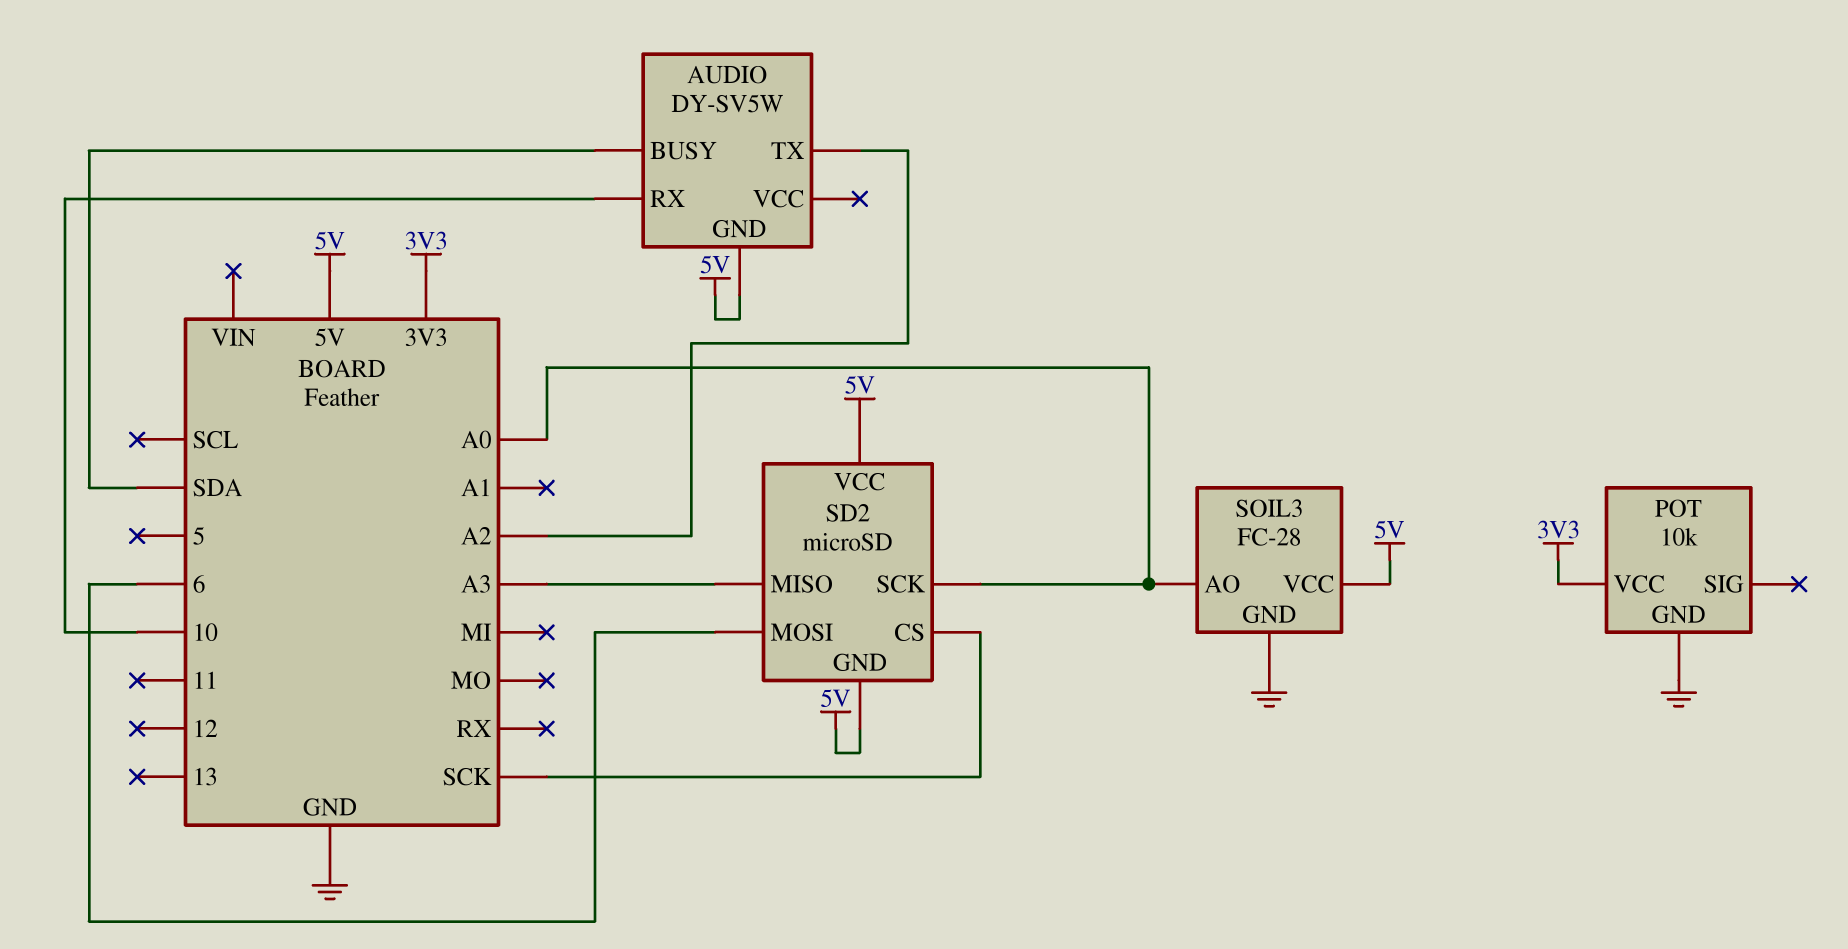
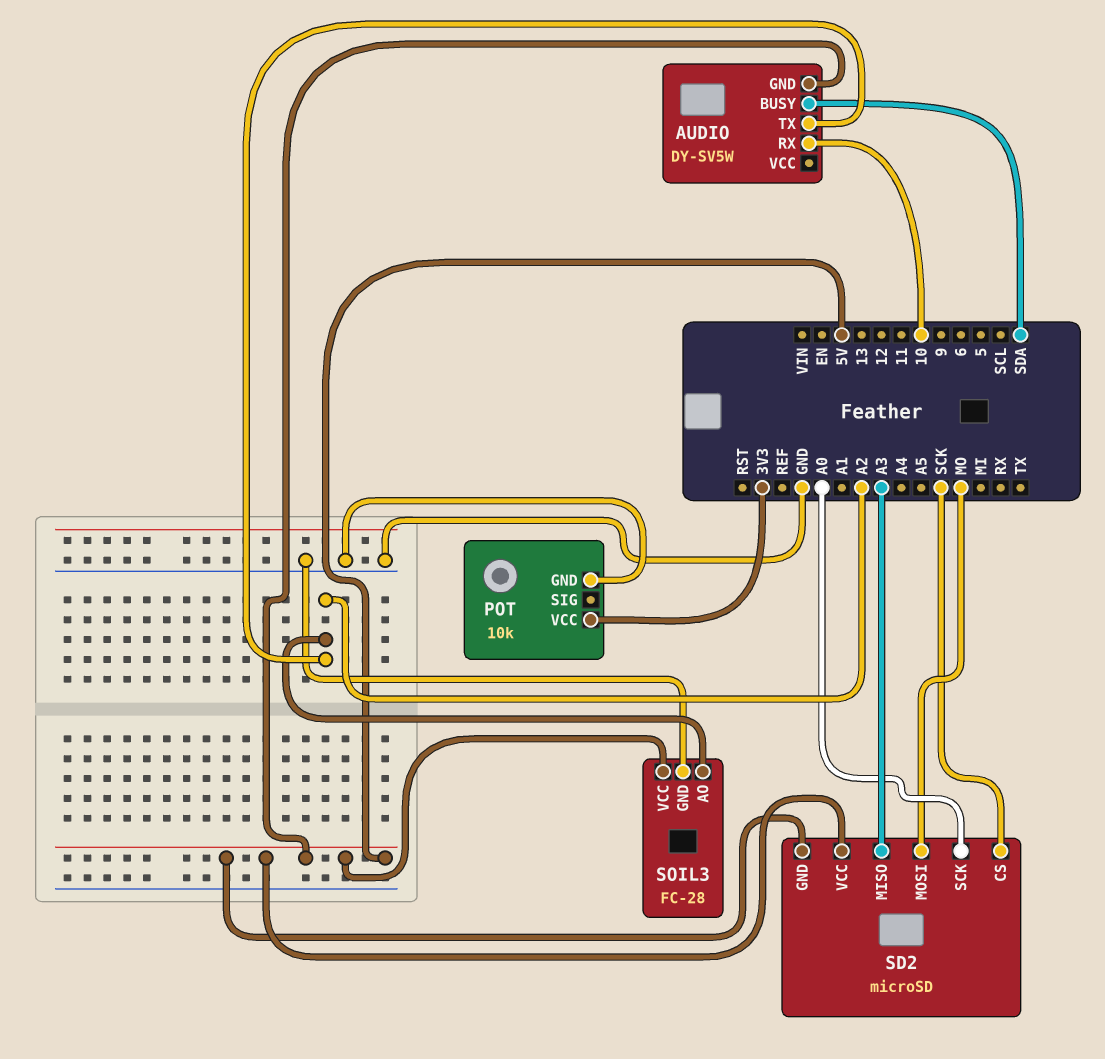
SD2 pin MOSI: 6 -> MO
SOIL3 pin AO: A0 -> A2

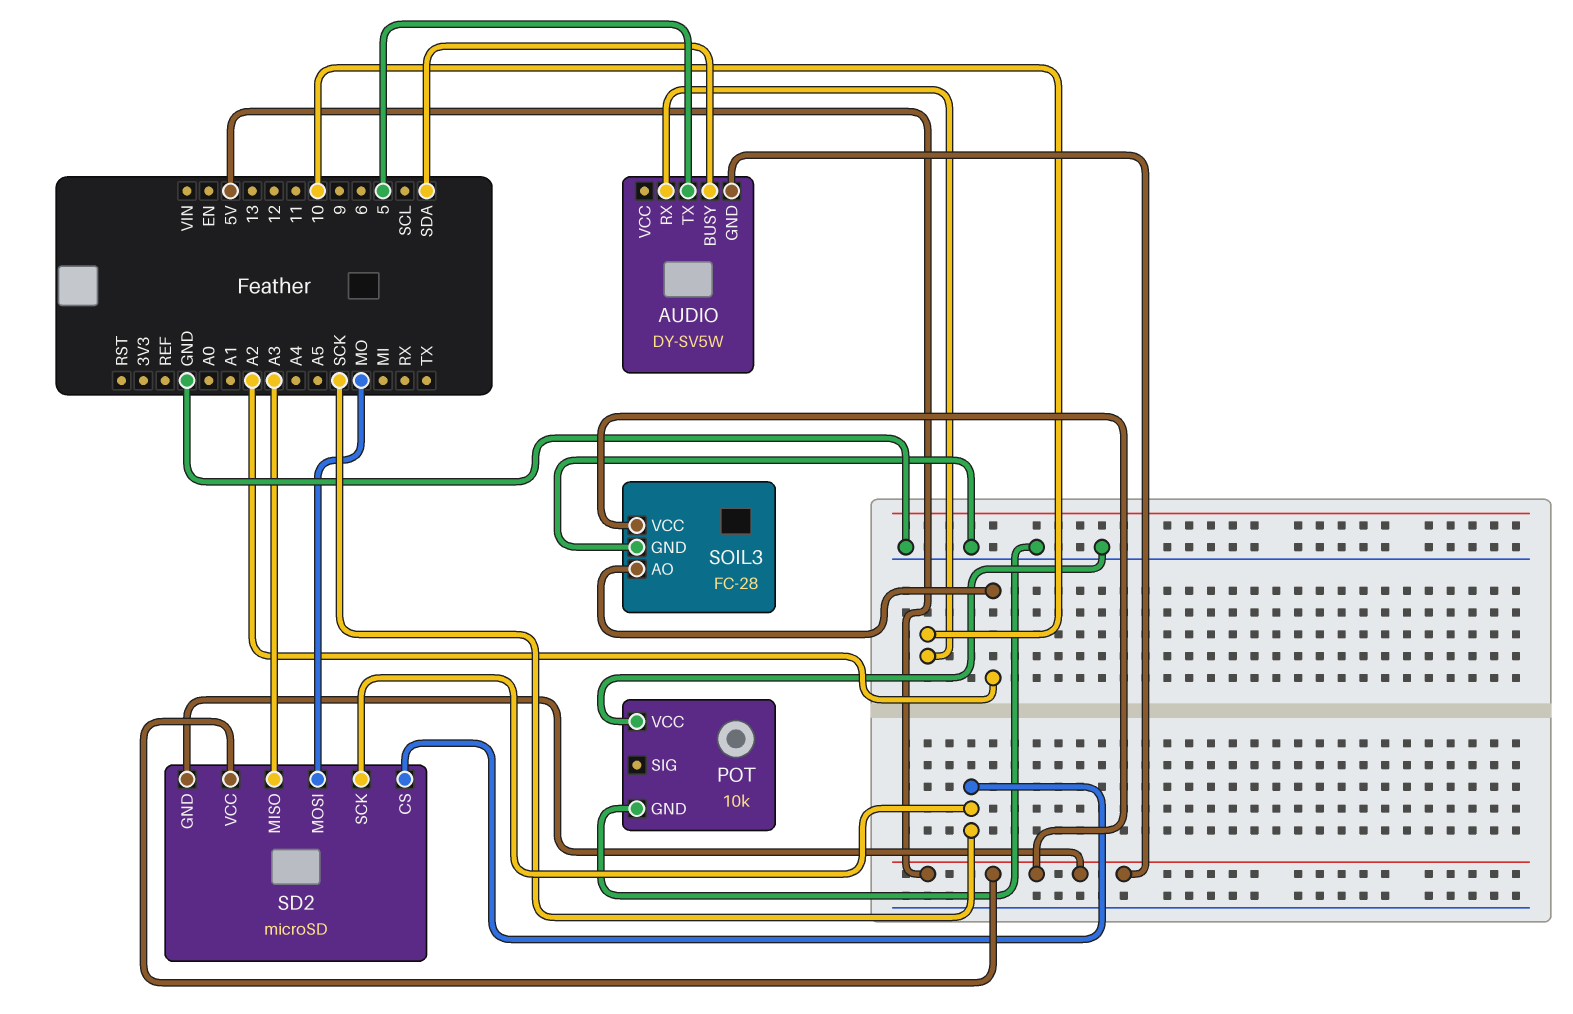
AUDIO pin TX: A2 -> 5
POT pin VCC: 3V3 -> GND
SD2 pin SCK: A0 -> SCK

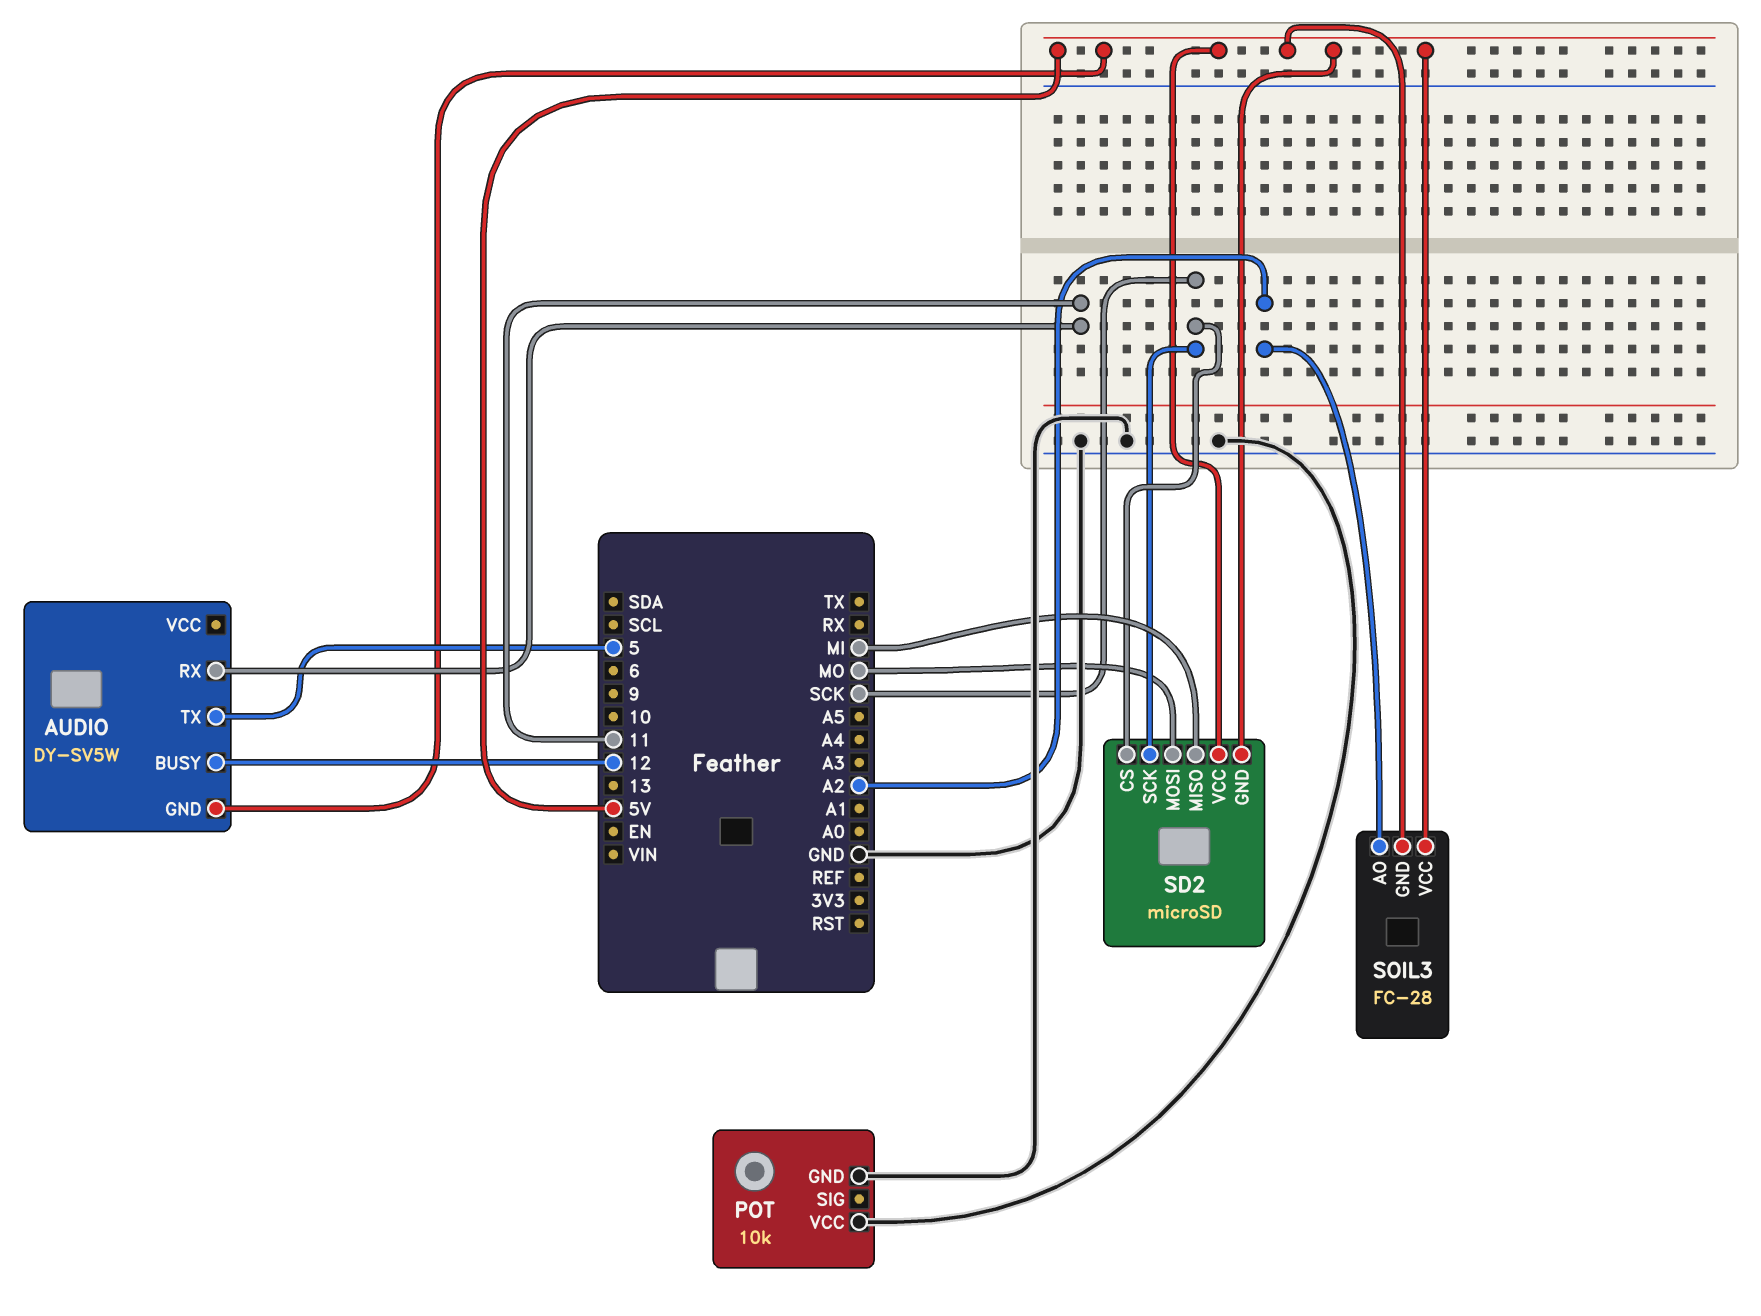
AUDIO pin BUSY: SDA -> 12
AUDIO pin RX: 10 -> 11
SD2 pin MISO: A3 -> MI
SOIL3 pin GND: GND -> 5V

